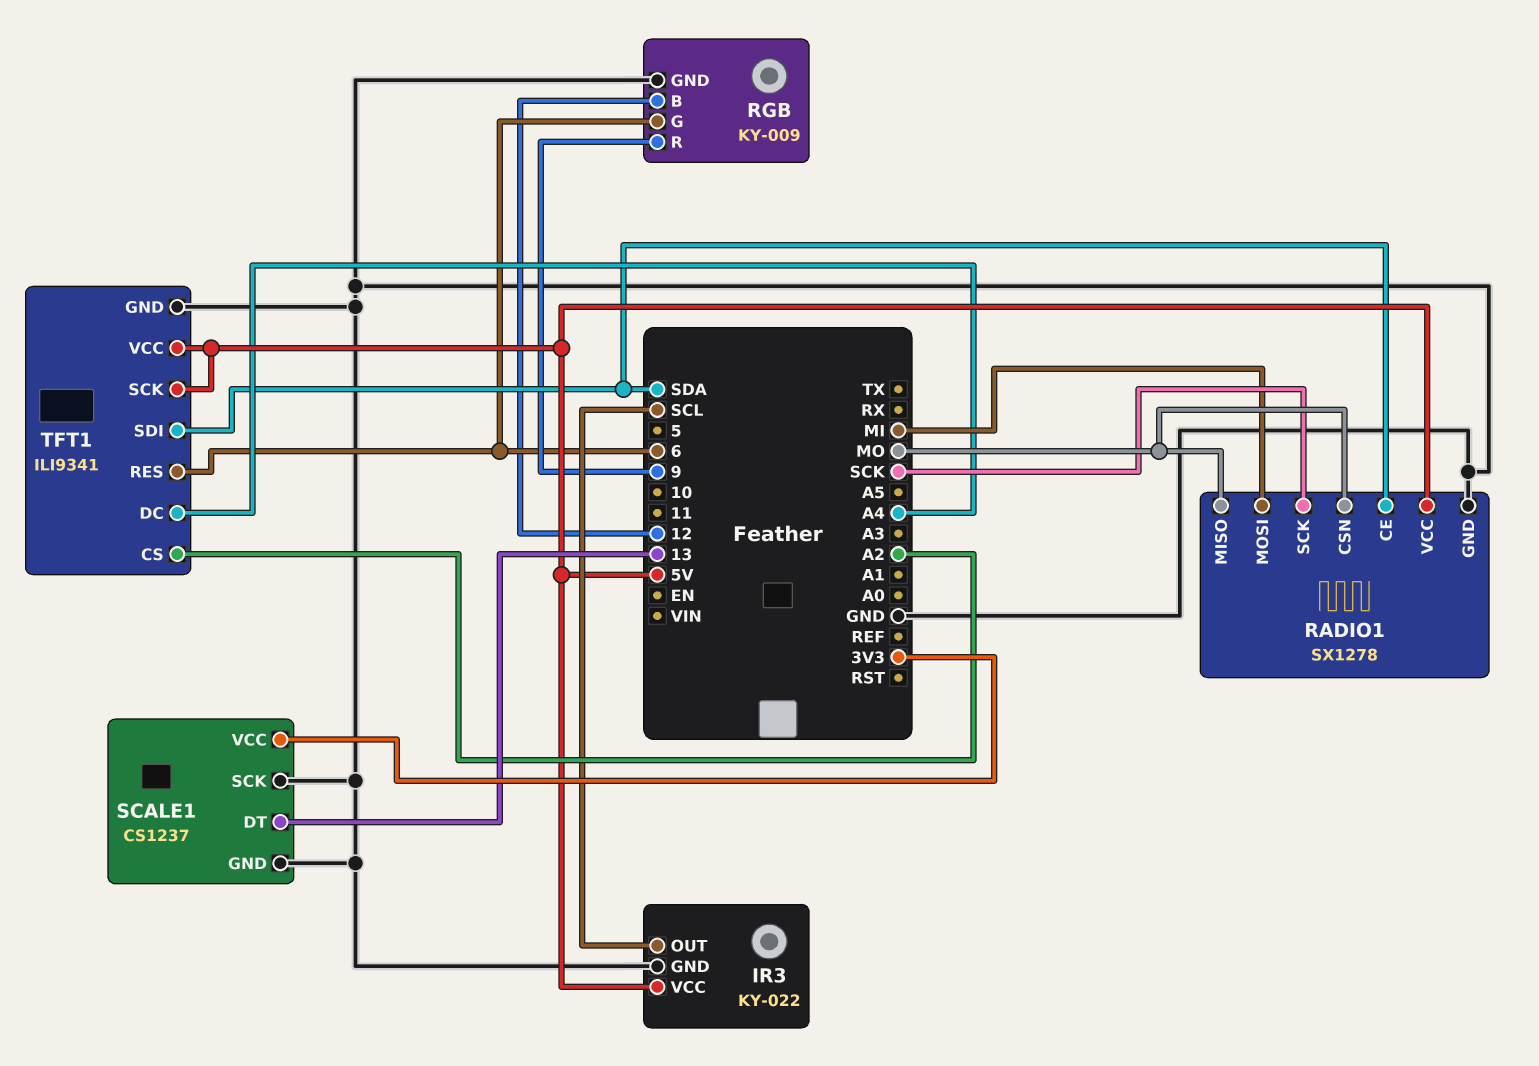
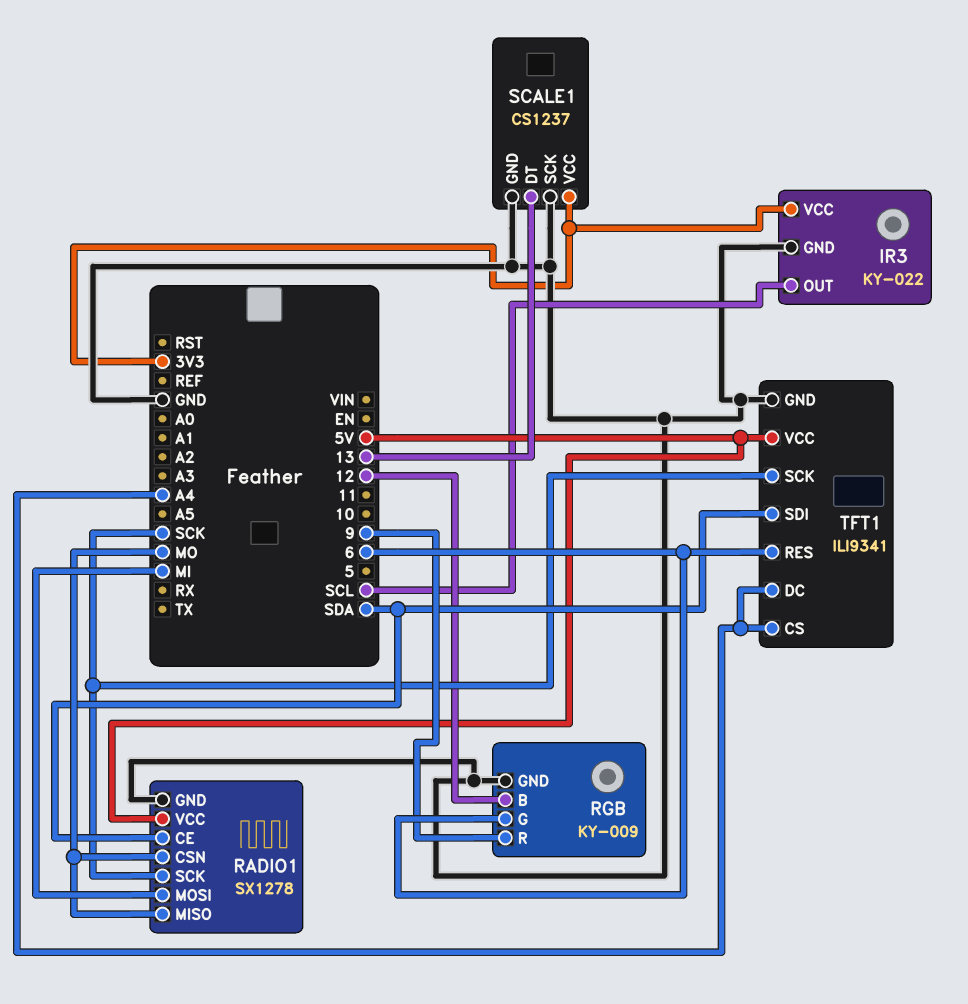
IR3 pin VCC: 5V -> 3V3
TFT1 pin CS: A2 -> A4
TFT1 pin SCK: 5V -> SCK

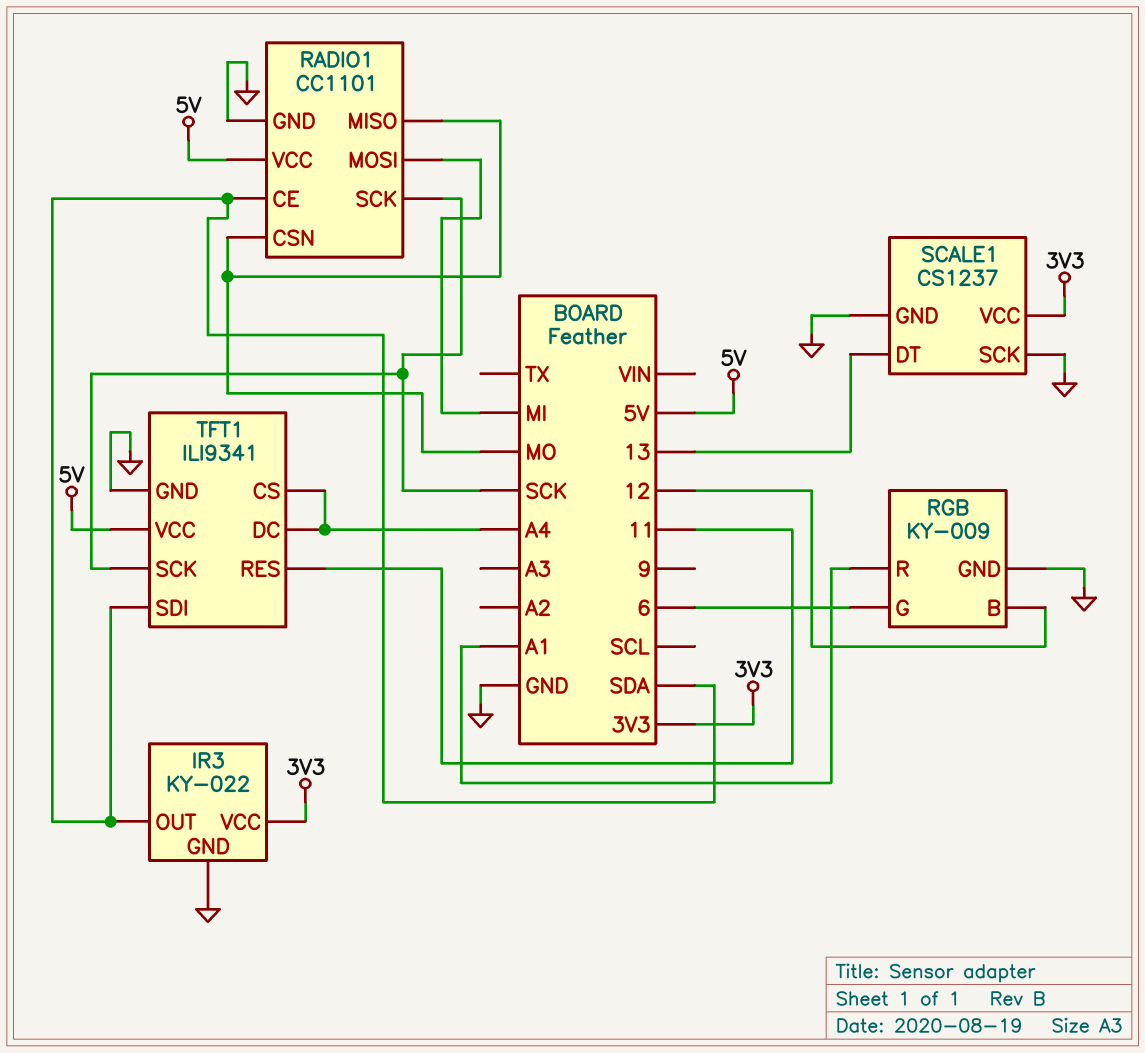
IR3 pin OUT: SCL -> SDA
RADIO1: SX1278 -> CC1101
RGB pin R: 9 -> A1
TFT1 pin RES: 6 -> 11

